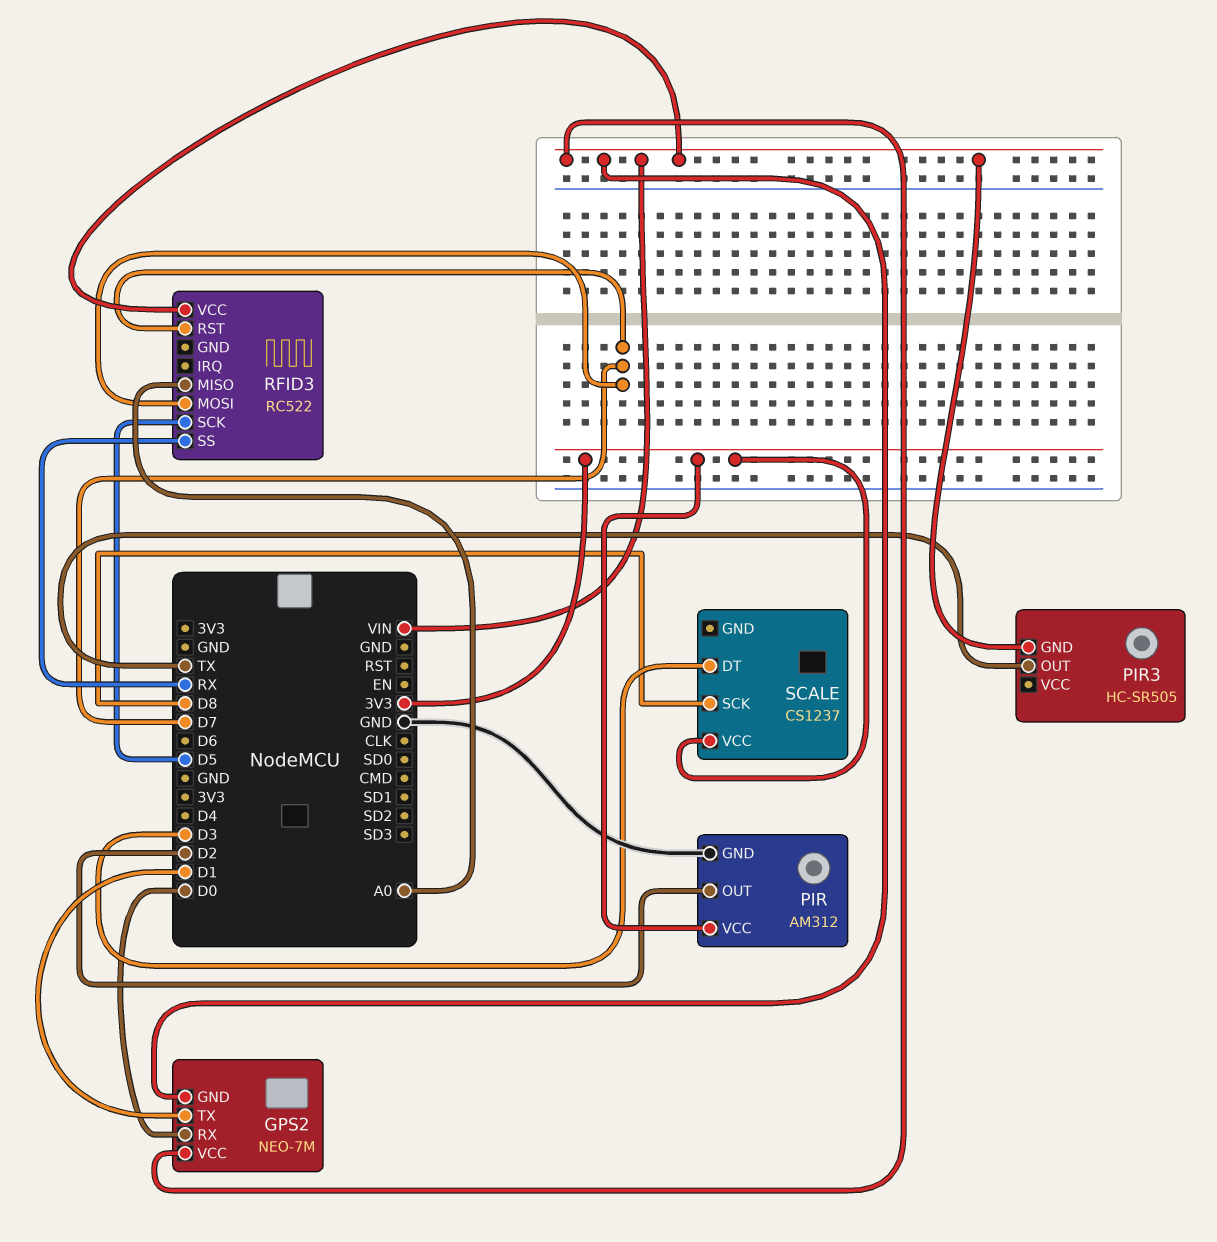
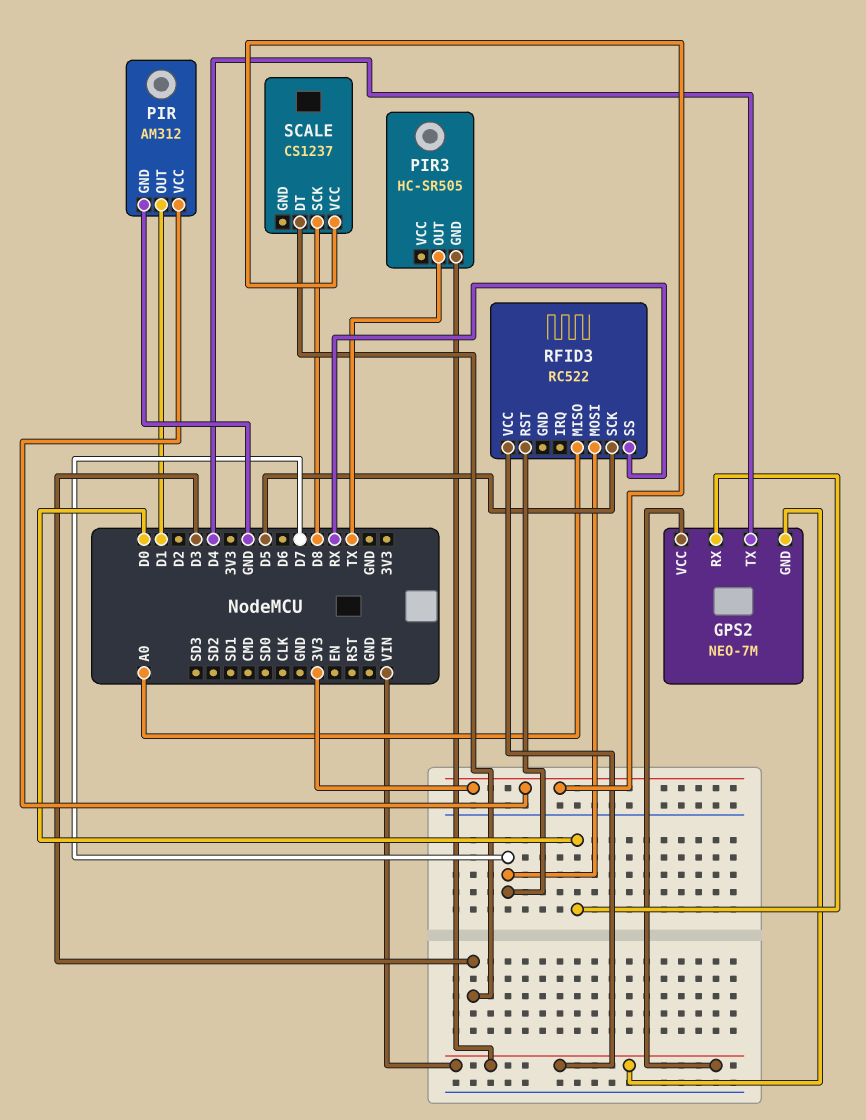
GPS2 pin TX: D1 -> D4
PIR pin OUT: D2 -> D1

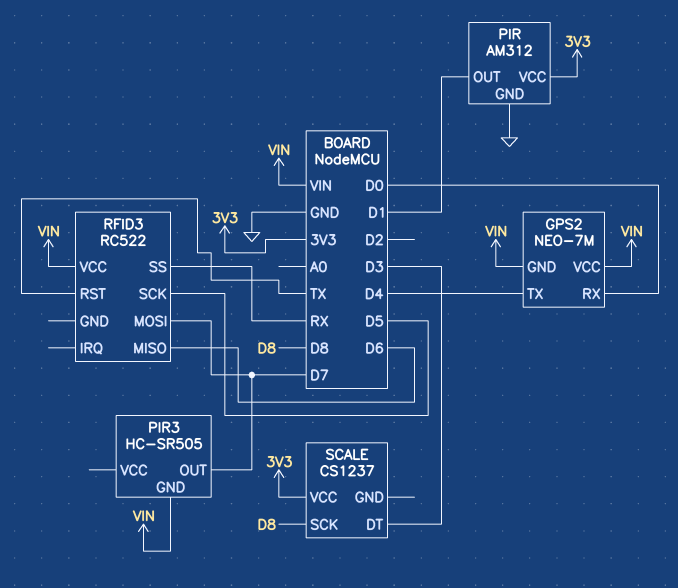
PIR3 pin OUT: TX -> D7
RFID3 pin MISO: A0 -> D6
RFID3 pin RST: D7 -> TX

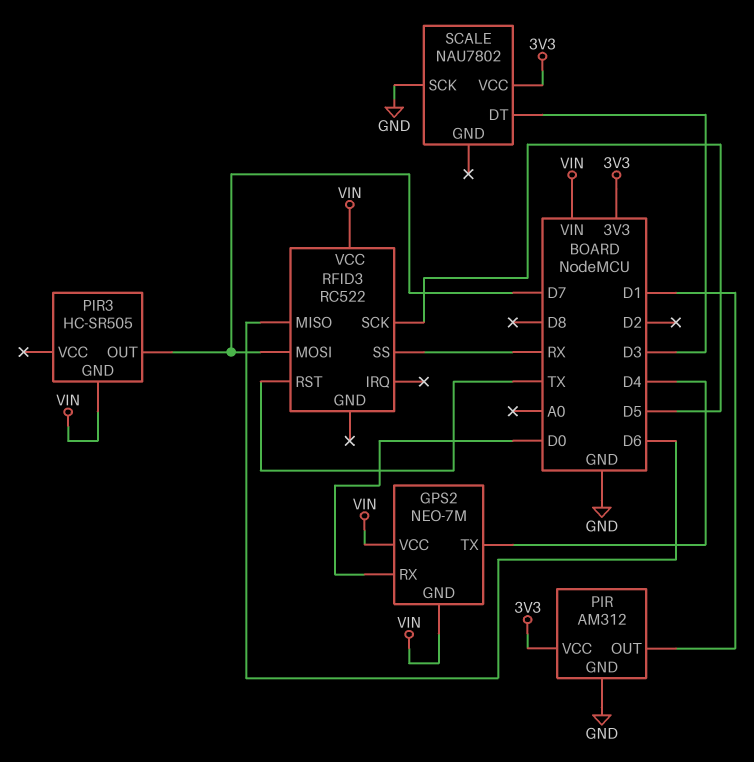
SCALE: CS1237 -> NAU7802
SCALE pin SCK: D8 -> GND

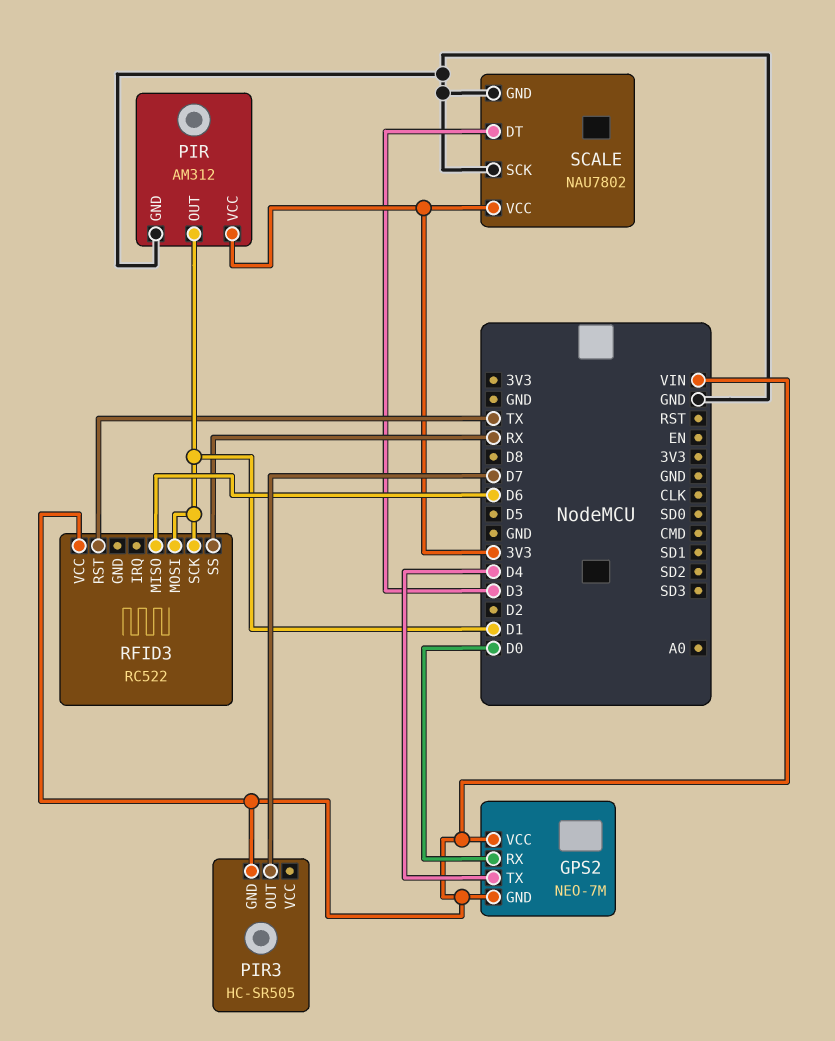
RFID3 pin MOSI: D7 -> D1
RFID3 pin SCK: D5 -> D1
SCALE pin GND: none -> GND

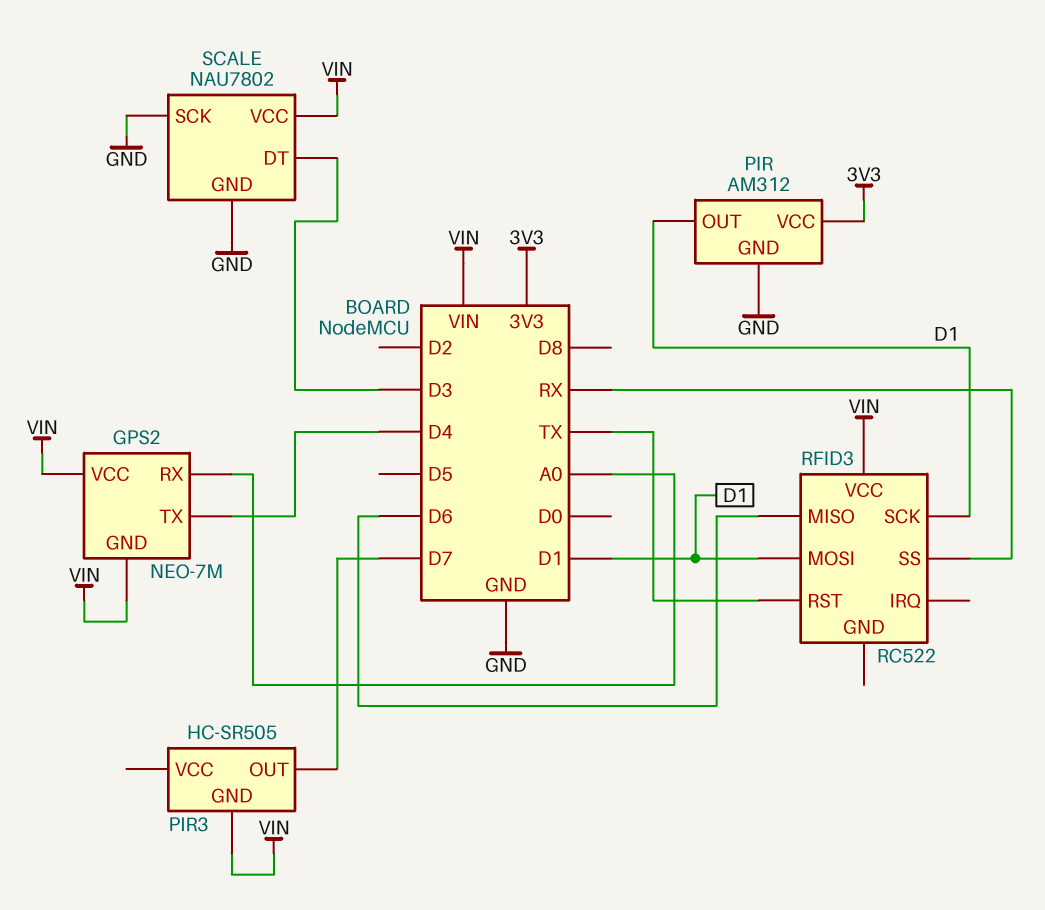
GPS2 pin RX: D0 -> A0
SCALE pin VCC: 3V3 -> VIN

